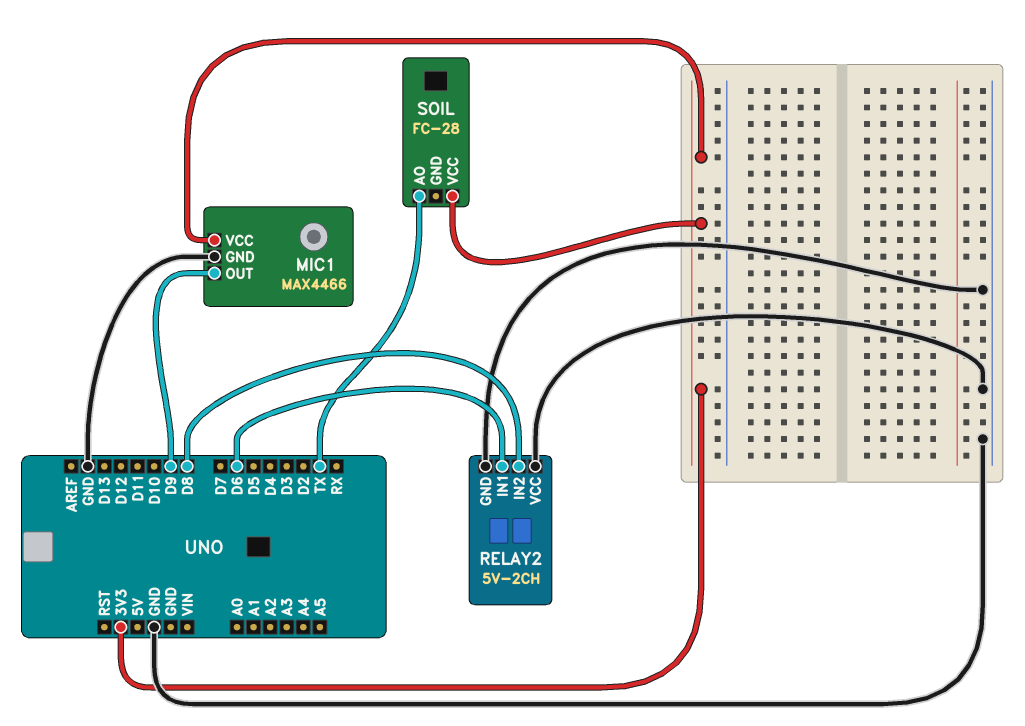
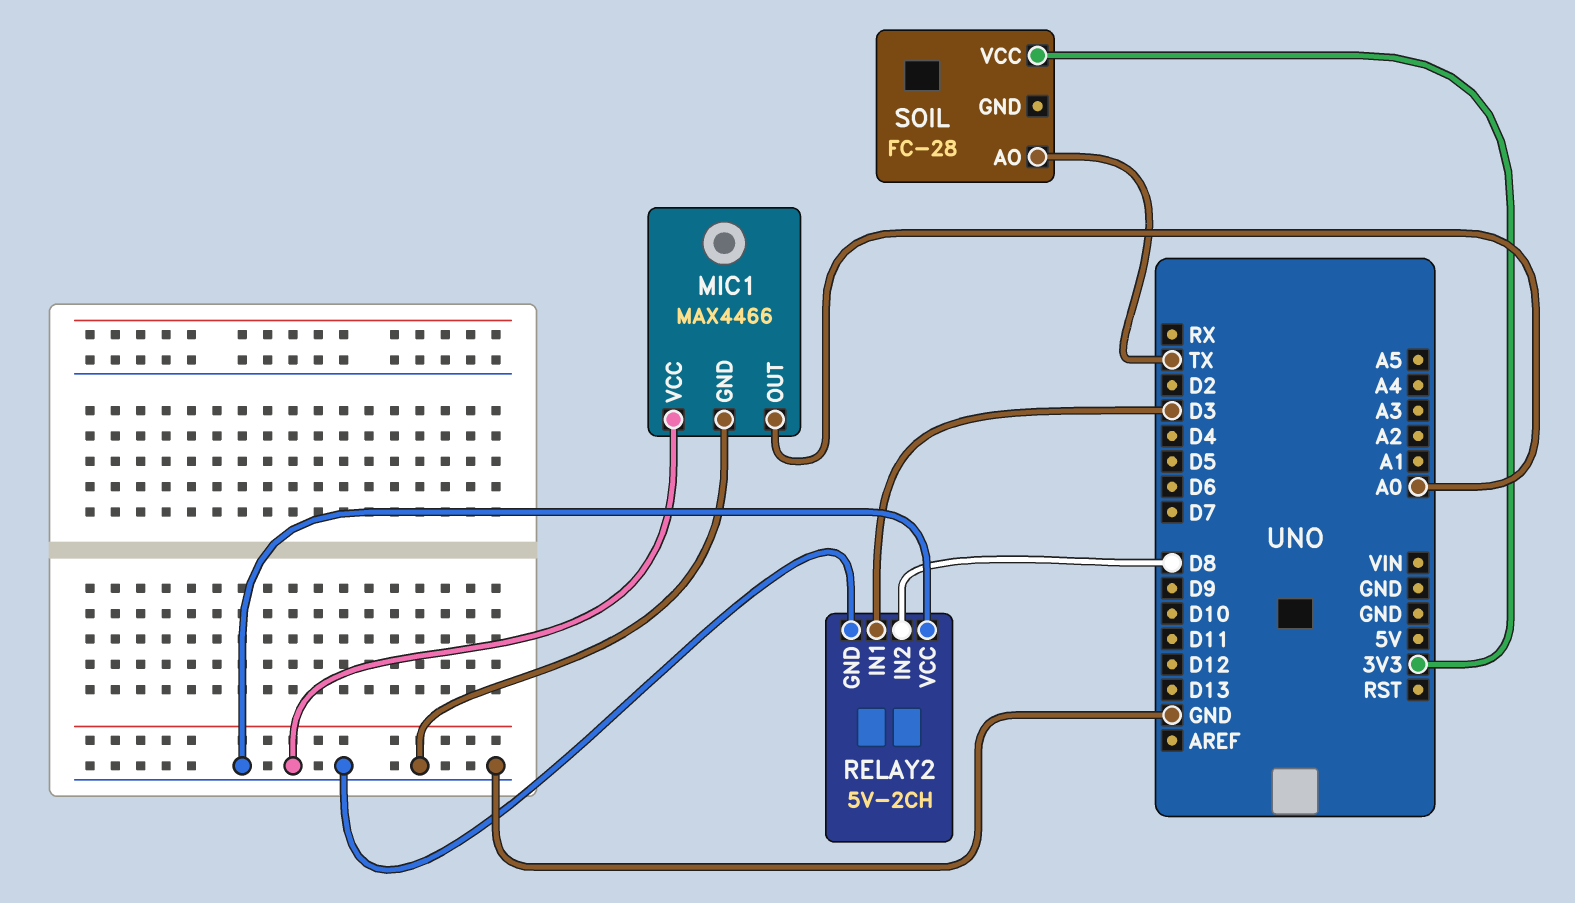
MIC1 pin OUT: D9 -> A0
MIC1 pin VCC: 3V3 -> GND
RELAY2 pin IN1: D6 -> D3

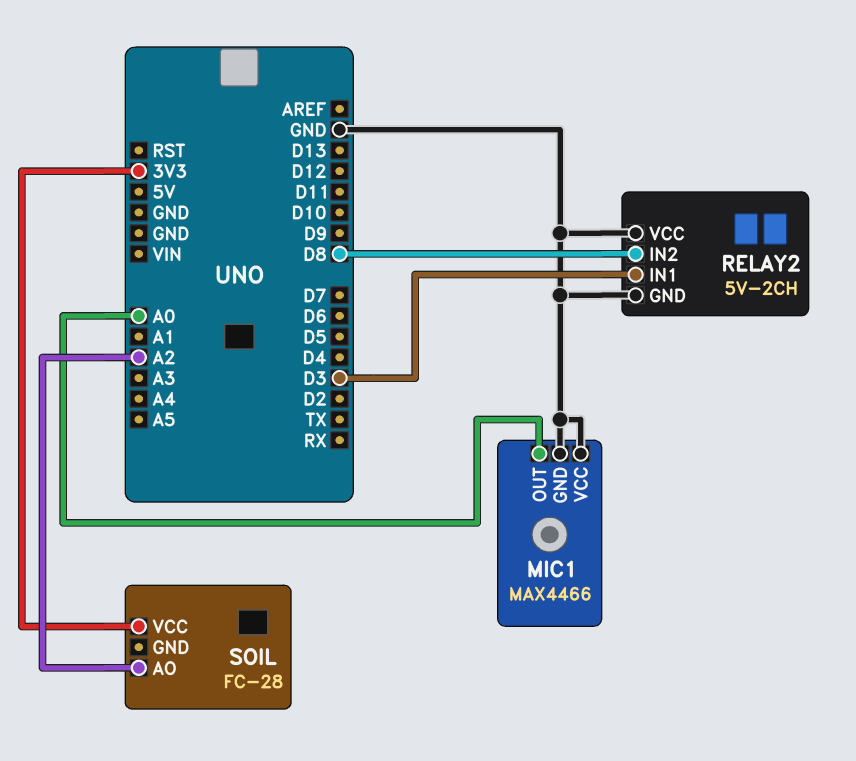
SOIL pin AO: TX -> A2

